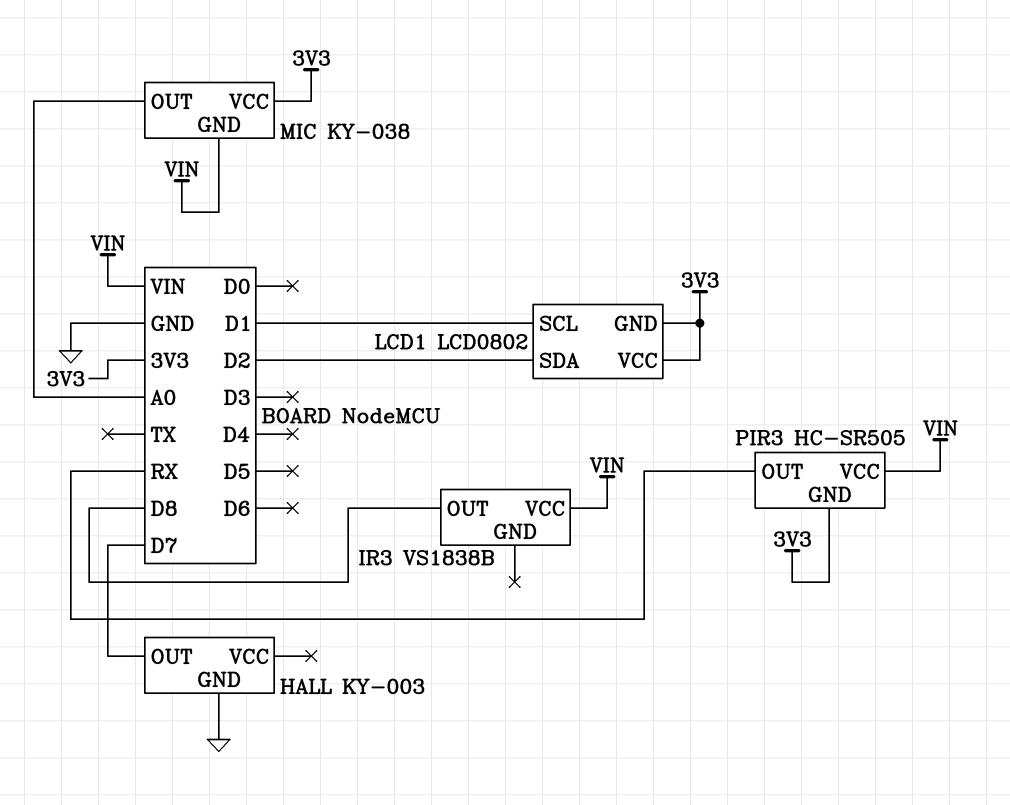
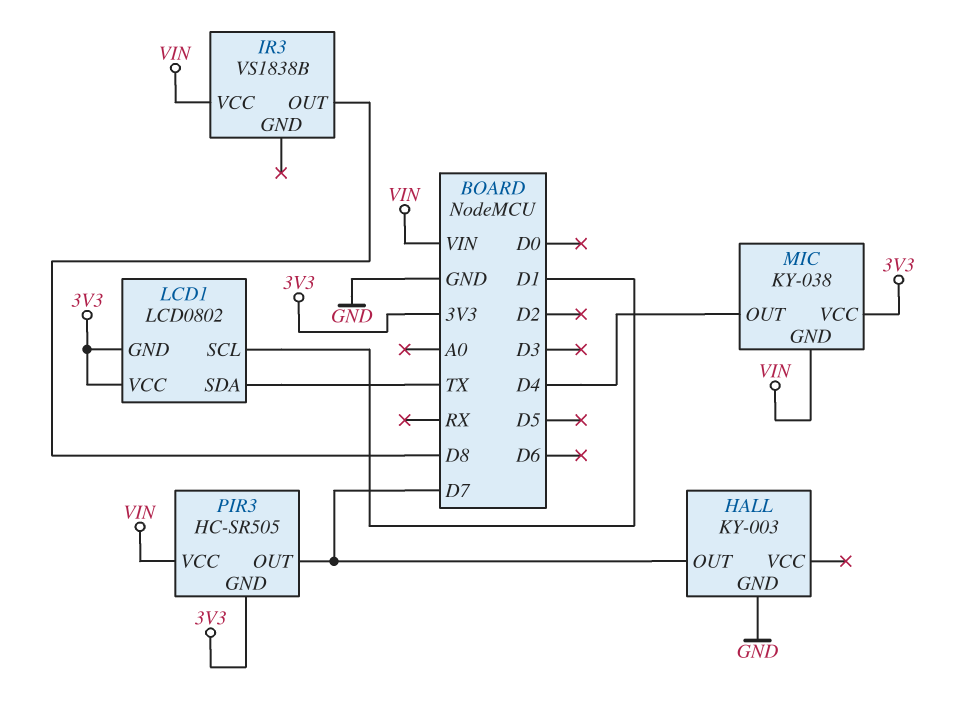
LCD1 pin SDA: D2 -> TX
MIC pin OUT: A0 -> D4
PIR3 pin OUT: RX -> D7

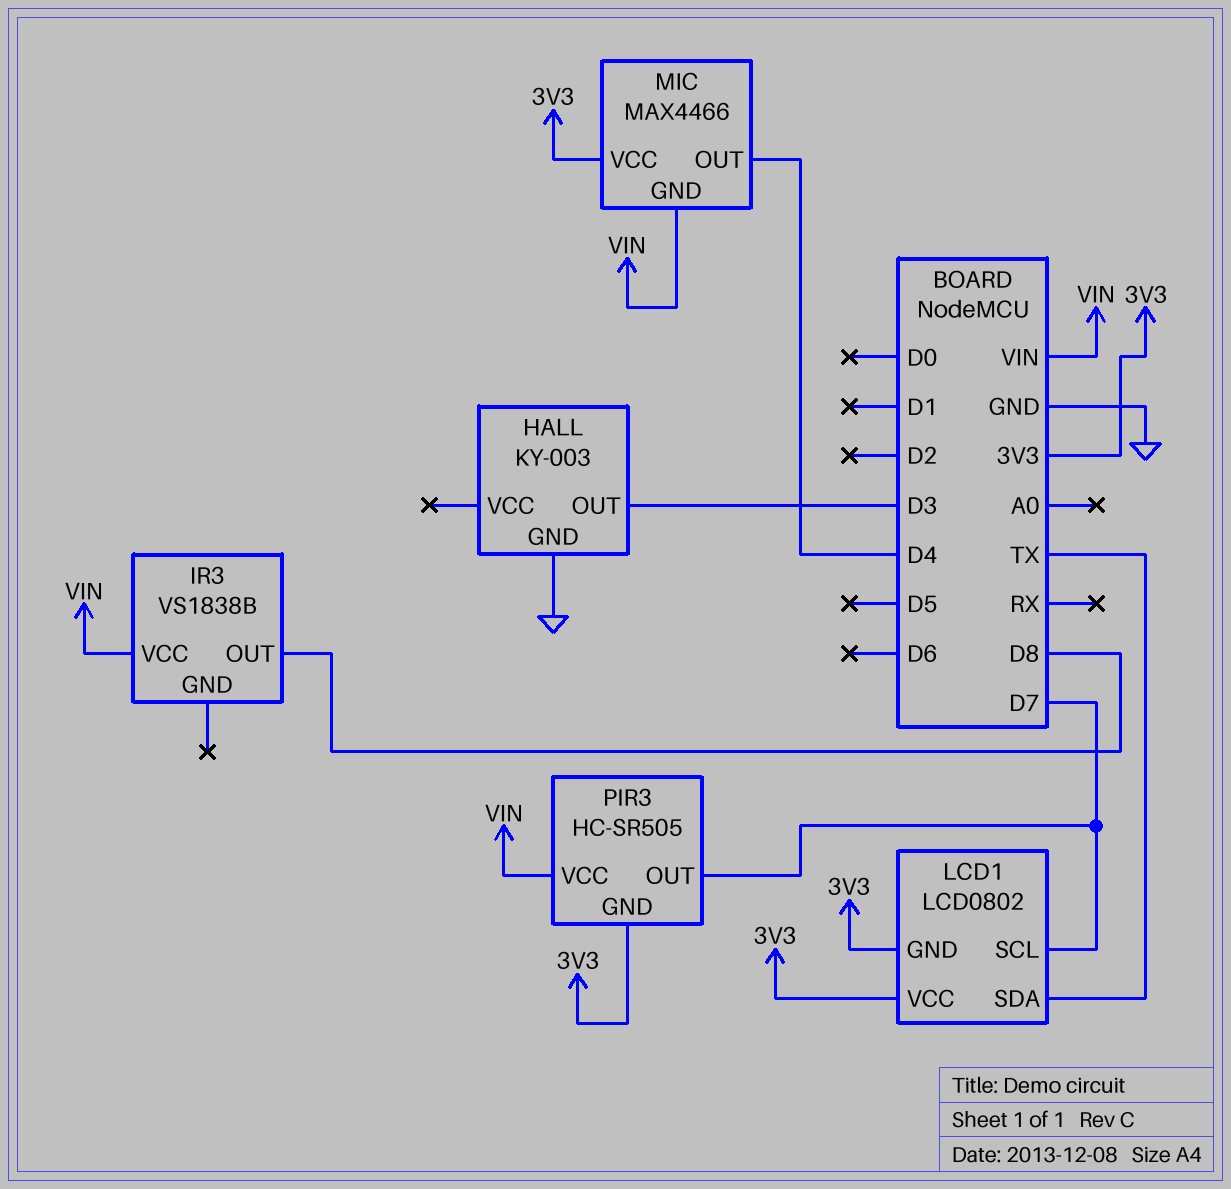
HALL pin OUT: D7 -> D3
LCD1 pin SCL: D1 -> D7
MIC: KY-038 -> MAX4466

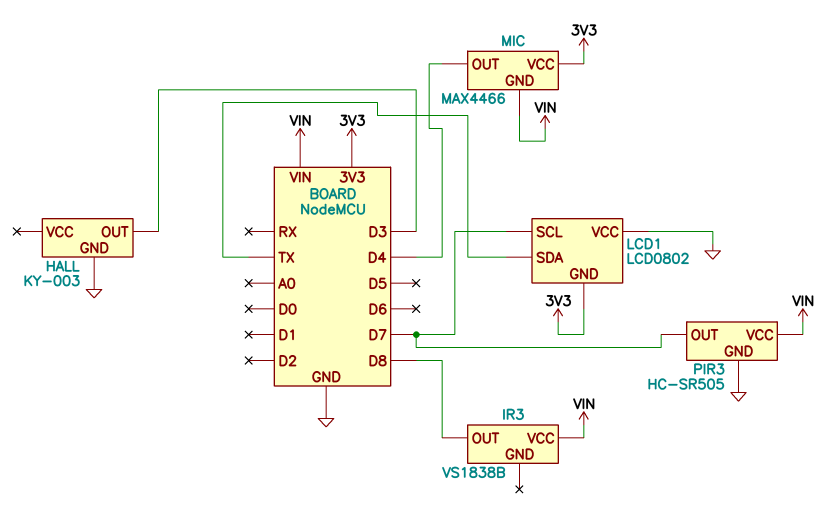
LCD1 pin VCC: 3V3 -> GND
PIR3 pin GND: 3V3 -> GND

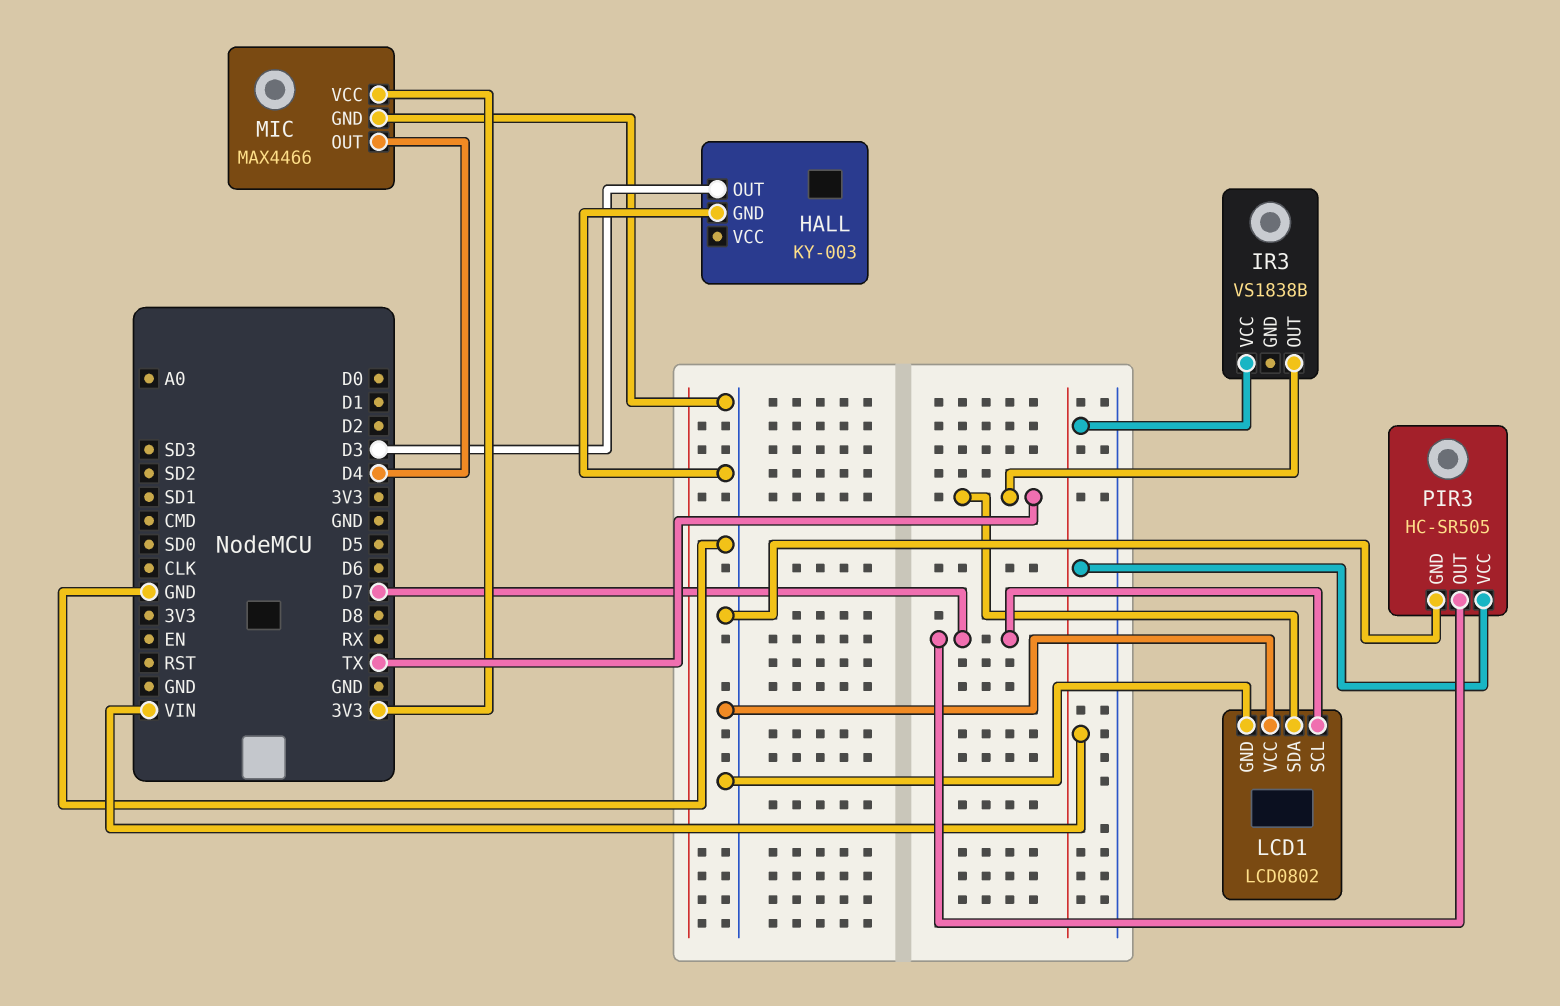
IR3 pin OUT: D8 -> TX
LCD1 pin GND: 3V3 -> GND
MIC pin GND: VIN -> GND

